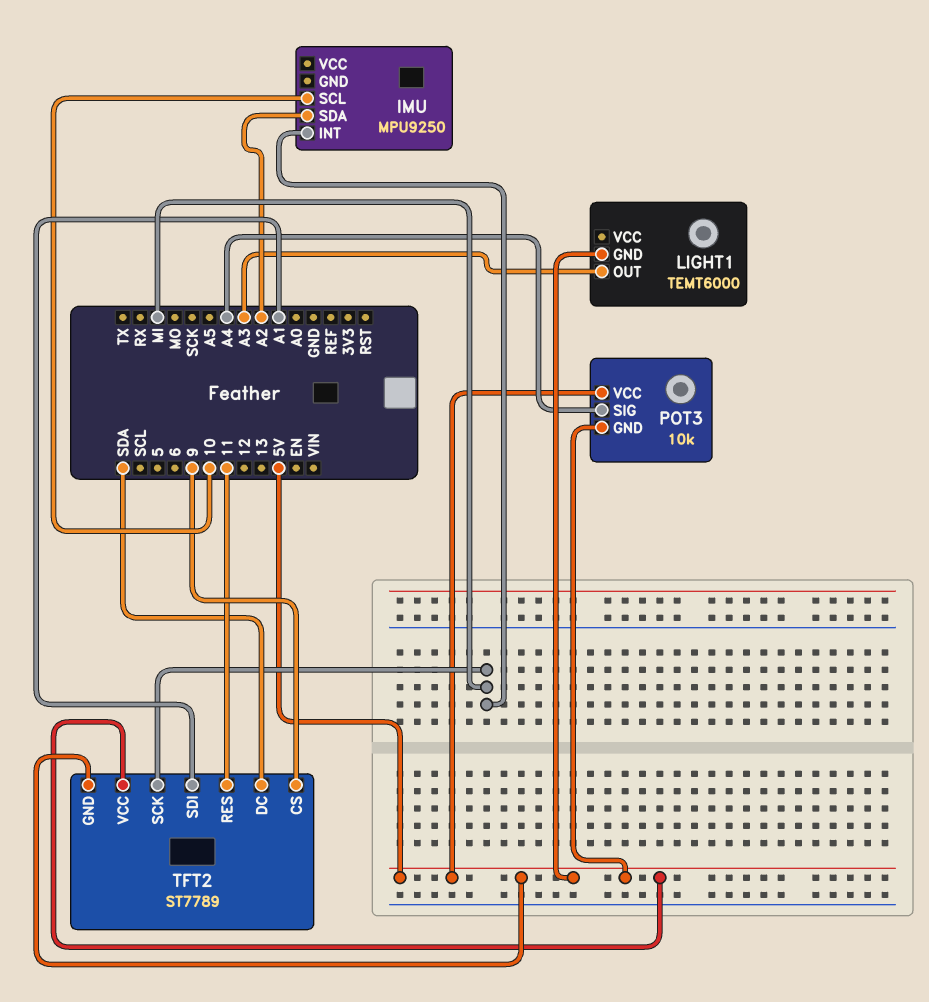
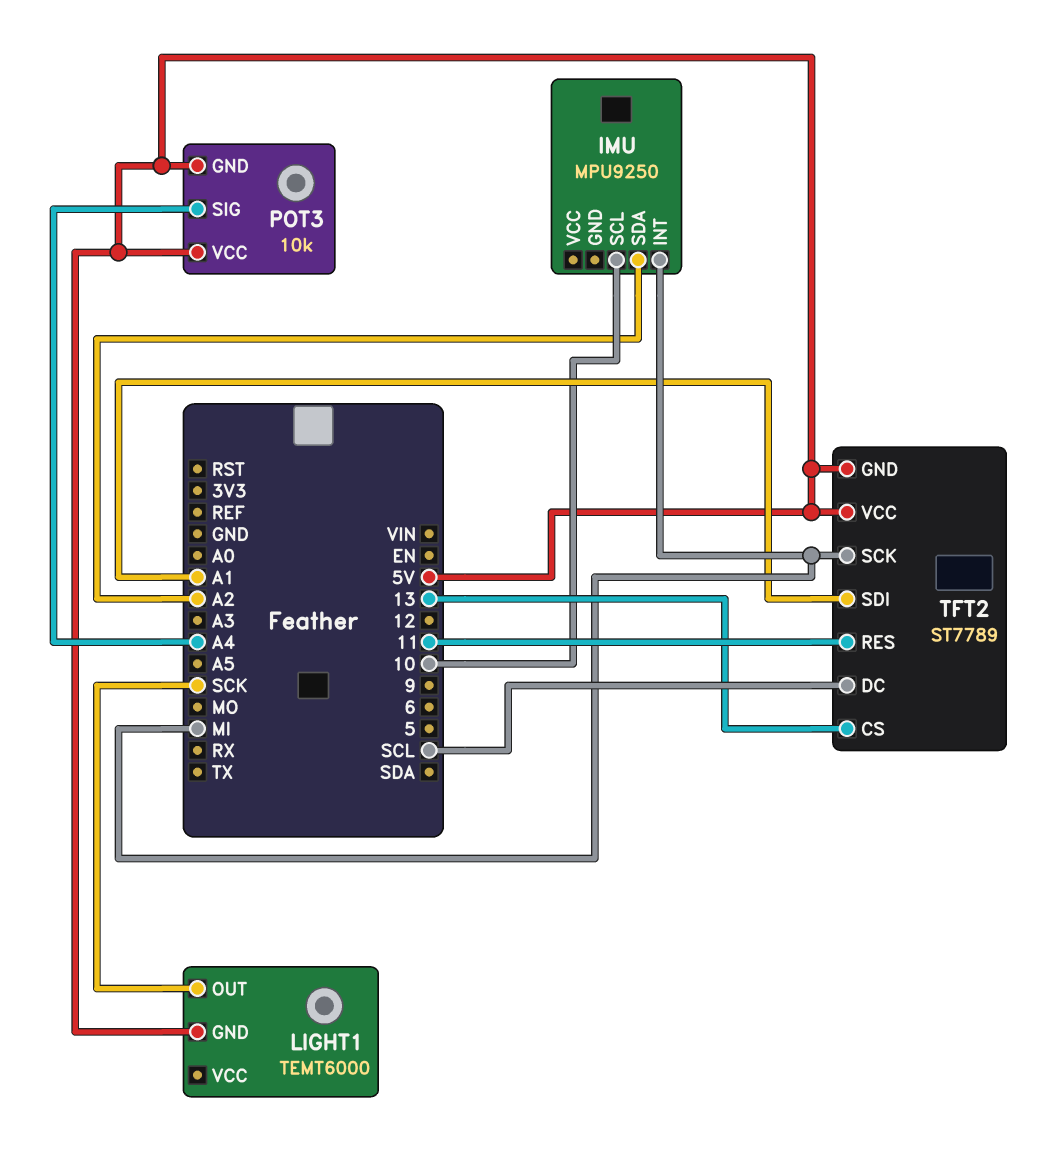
LIGHT1 pin OUT: A3 -> SCK
TFT2 pin CS: 9 -> 13
TFT2 pin DC: SDA -> SCL

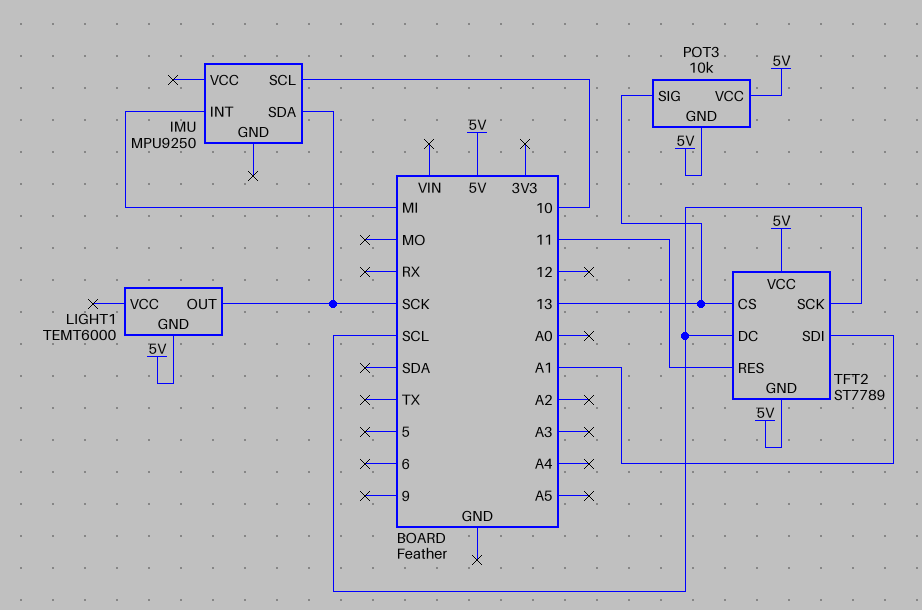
IMU pin SDA: A2 -> SCK
POT3 pin SIG: A4 -> 13
TFT2 pin SCK: MI -> SCL

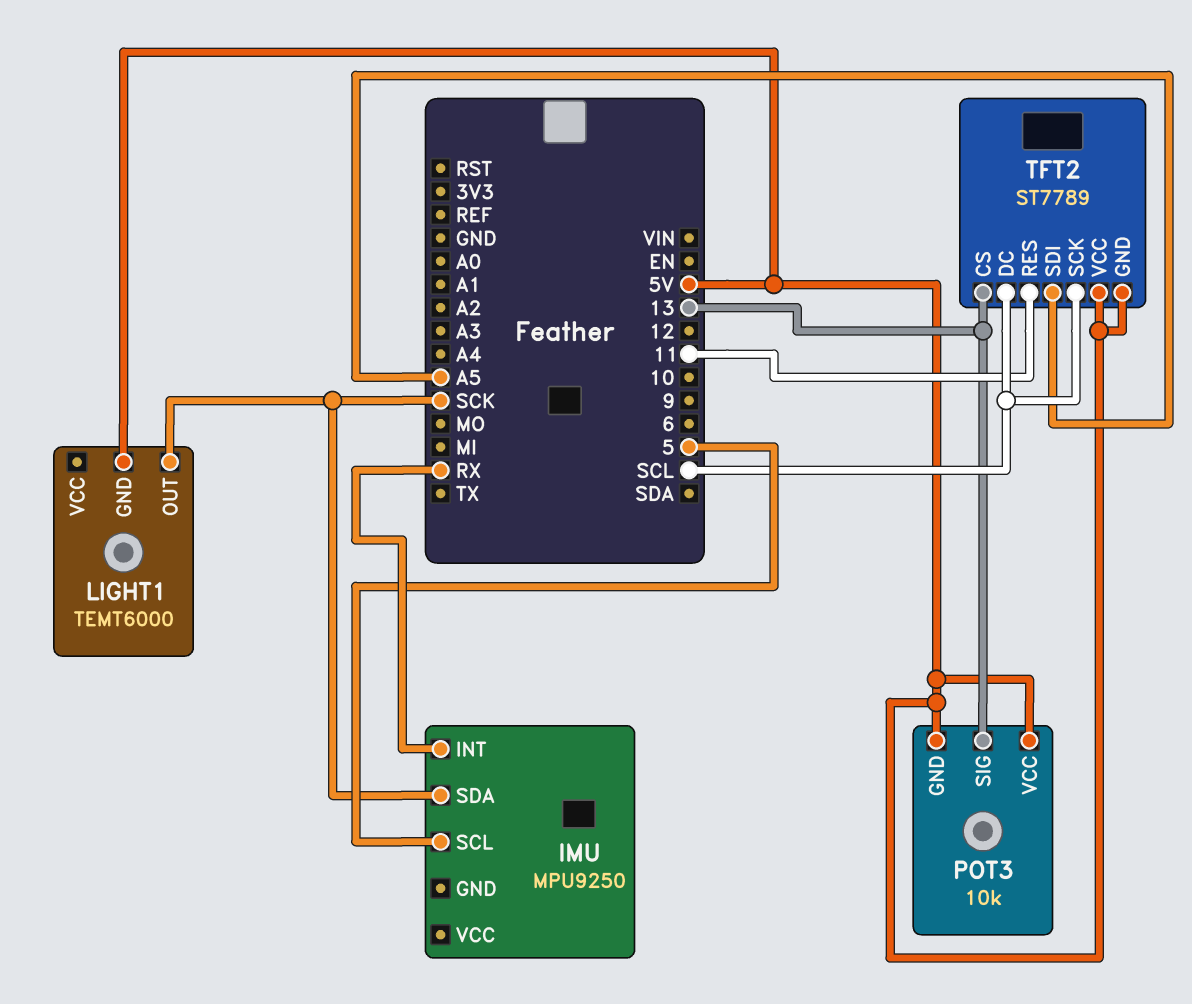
IMU pin INT: MI -> RX
IMU pin SCL: 10 -> 5
TFT2 pin SDI: A1 -> A5

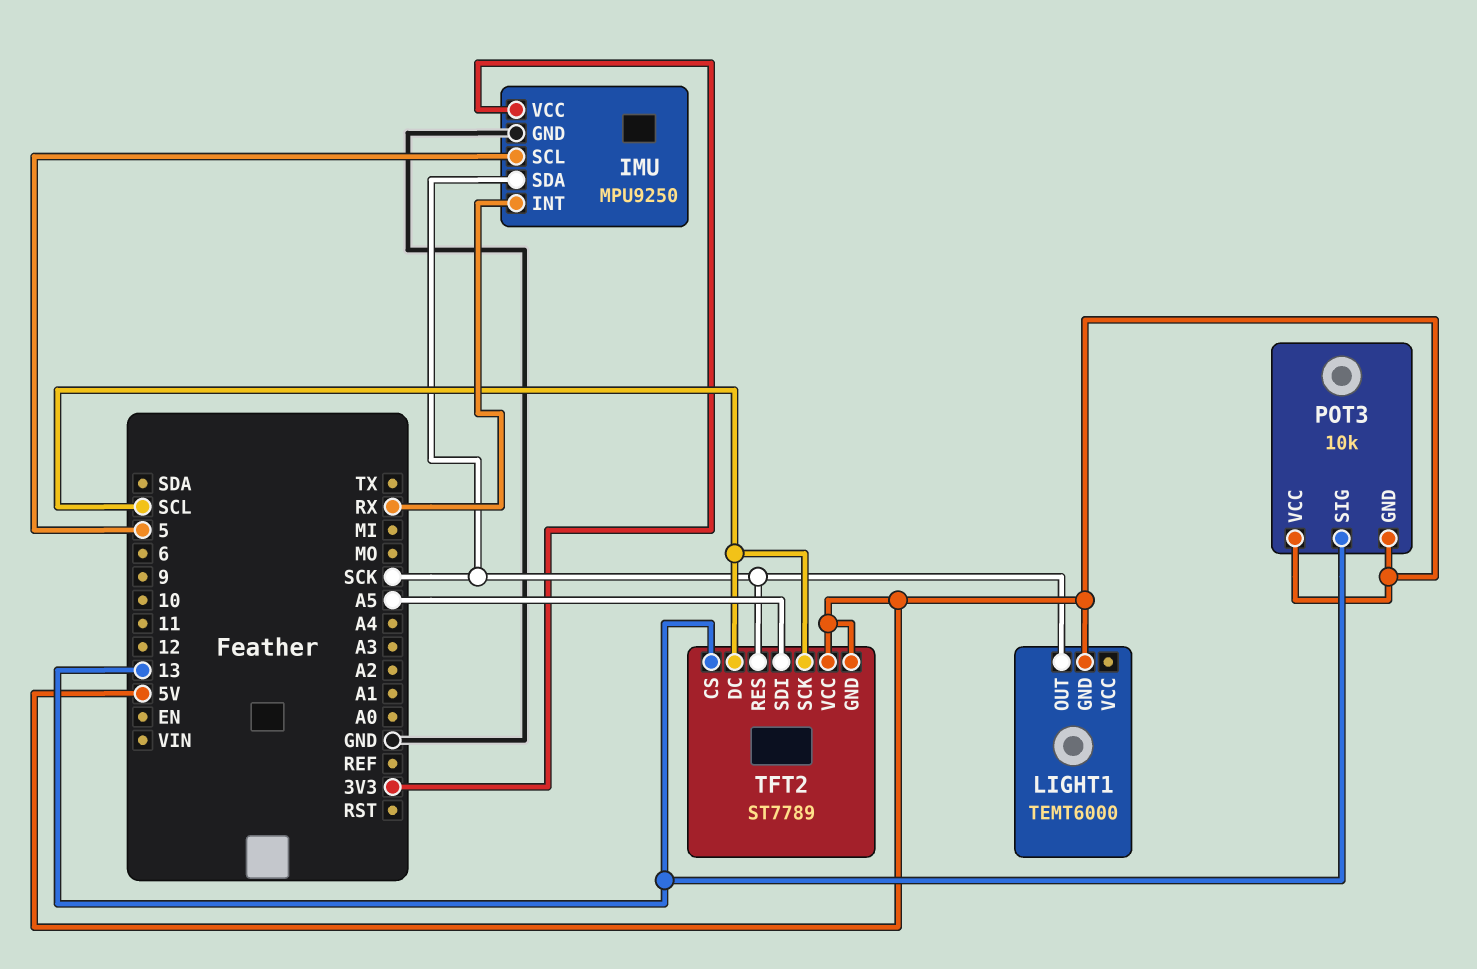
IMU pin GND: none -> GND
IMU pin VCC: none -> 3V3
TFT2 pin RES: 11 -> SCK

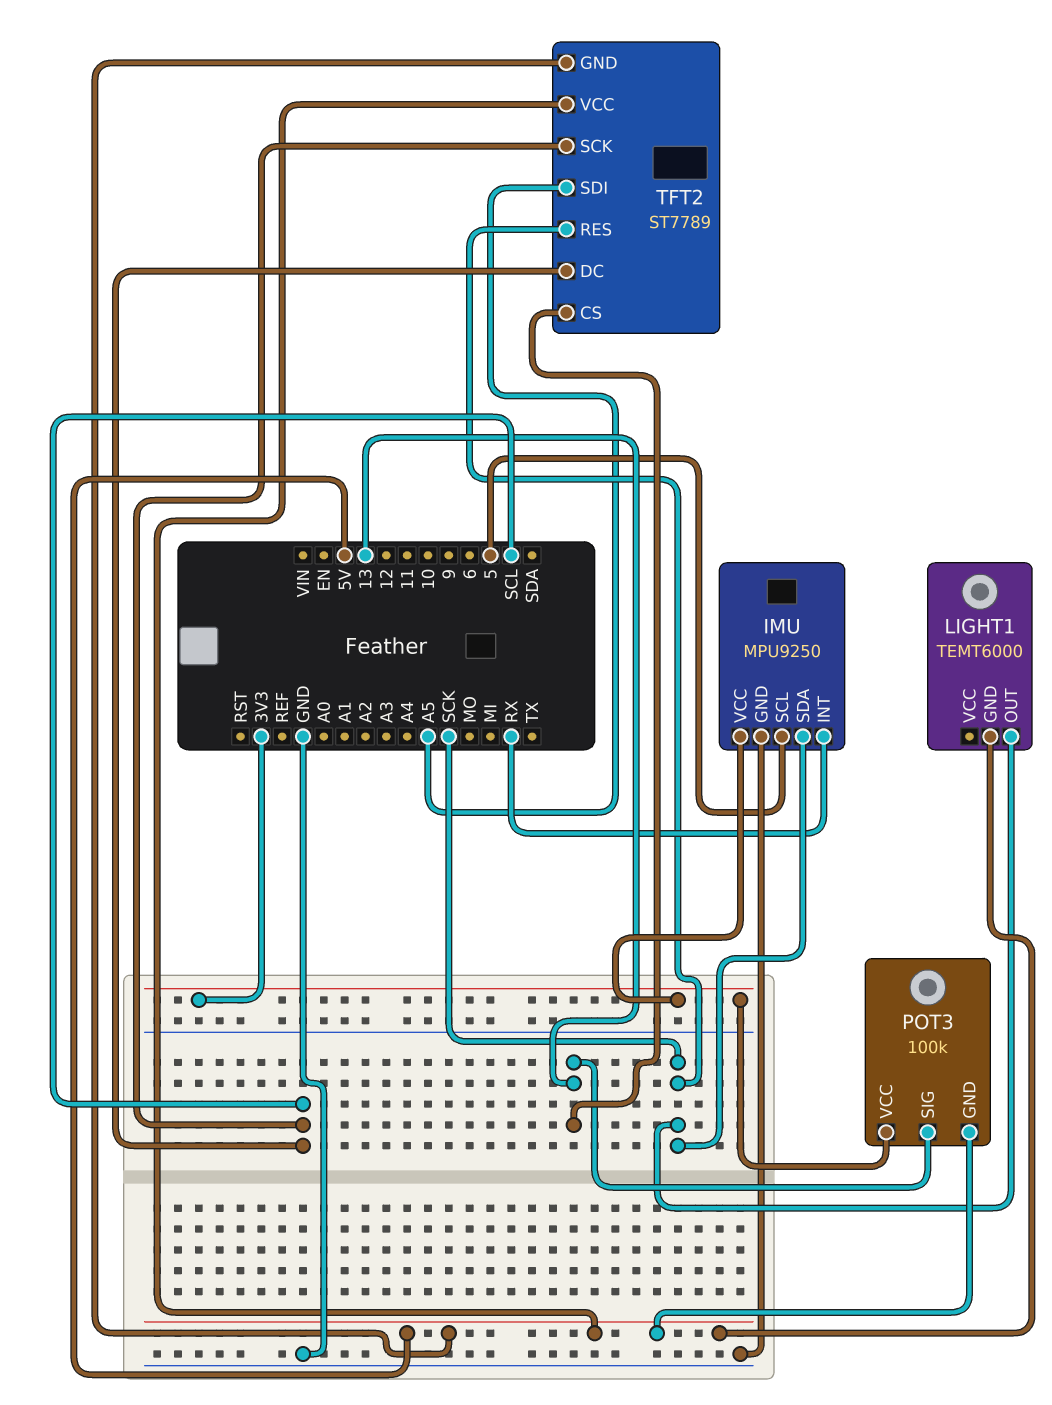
POT3: 10k -> 100k
POT3 pin VCC: 5V -> 3V3

